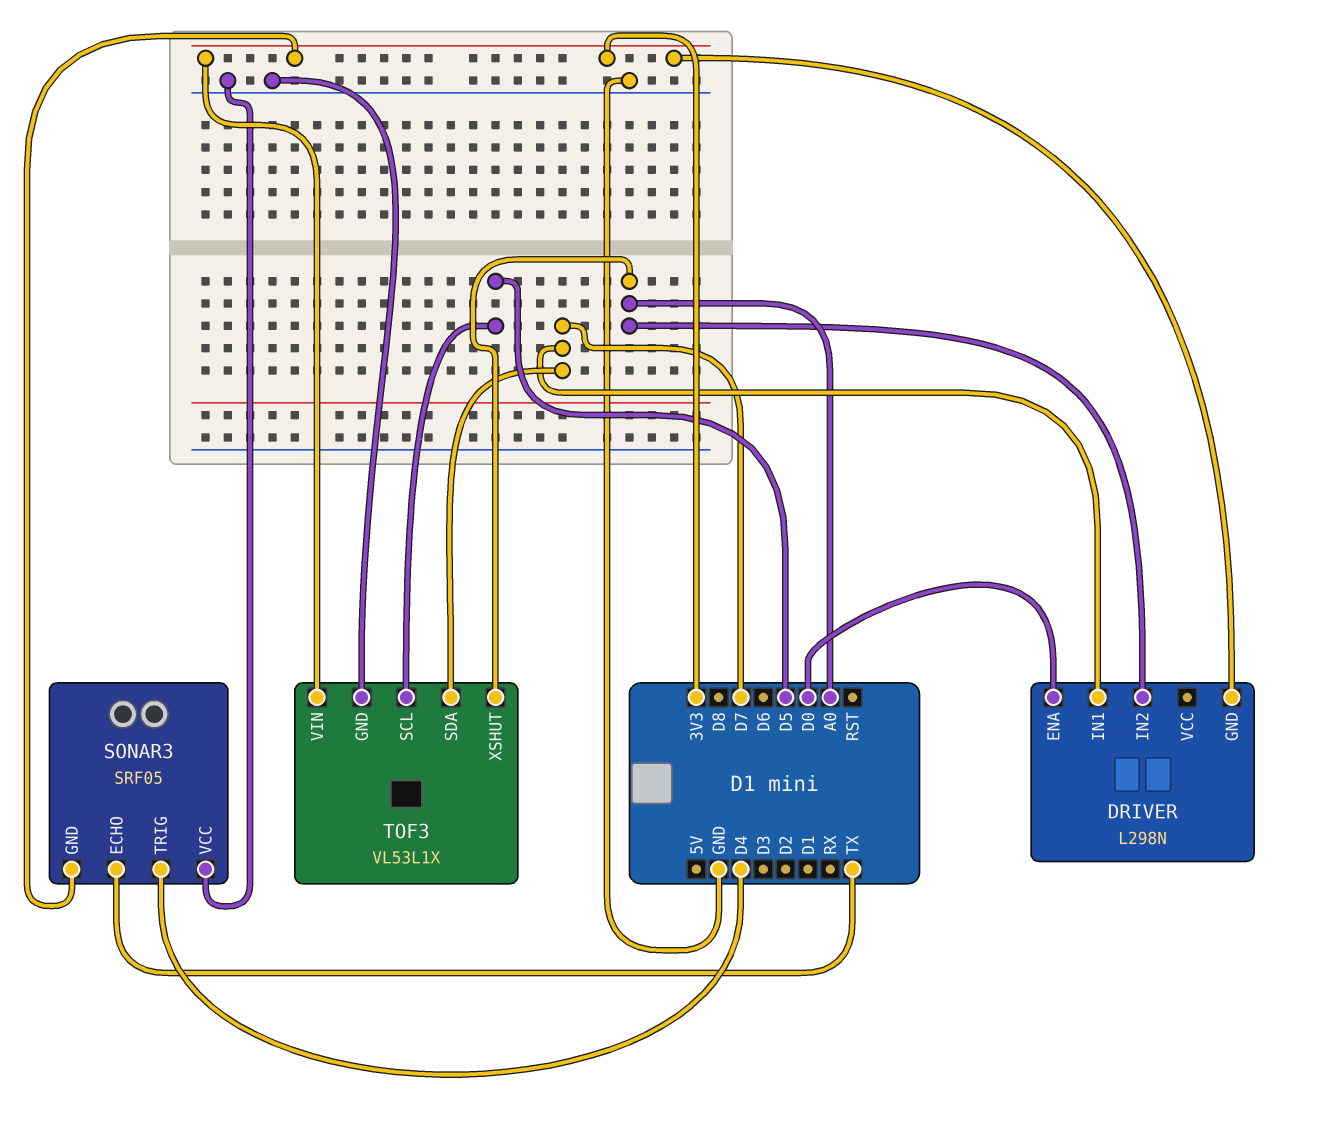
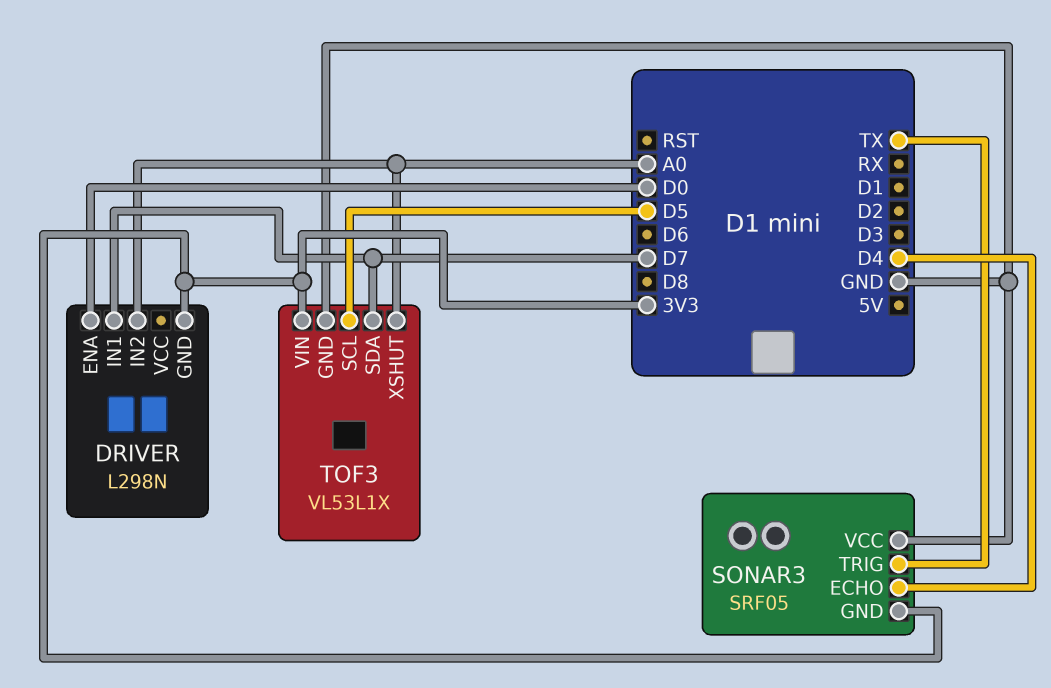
SONAR3 pin ECHO: TX -> D4
SONAR3 pin TRIG: D4 -> TX

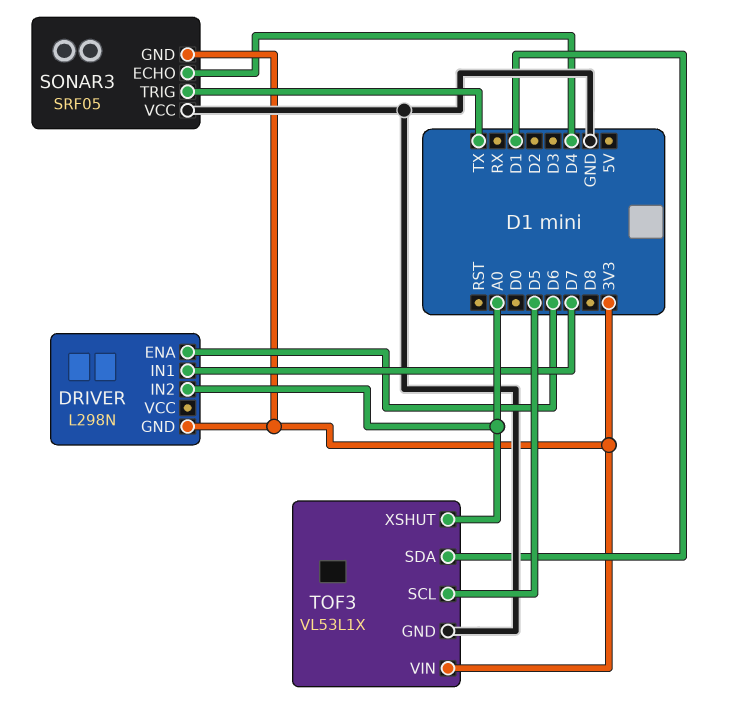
DRIVER pin ENA: D0 -> D6
TOF3 pin SDA: D7 -> D1

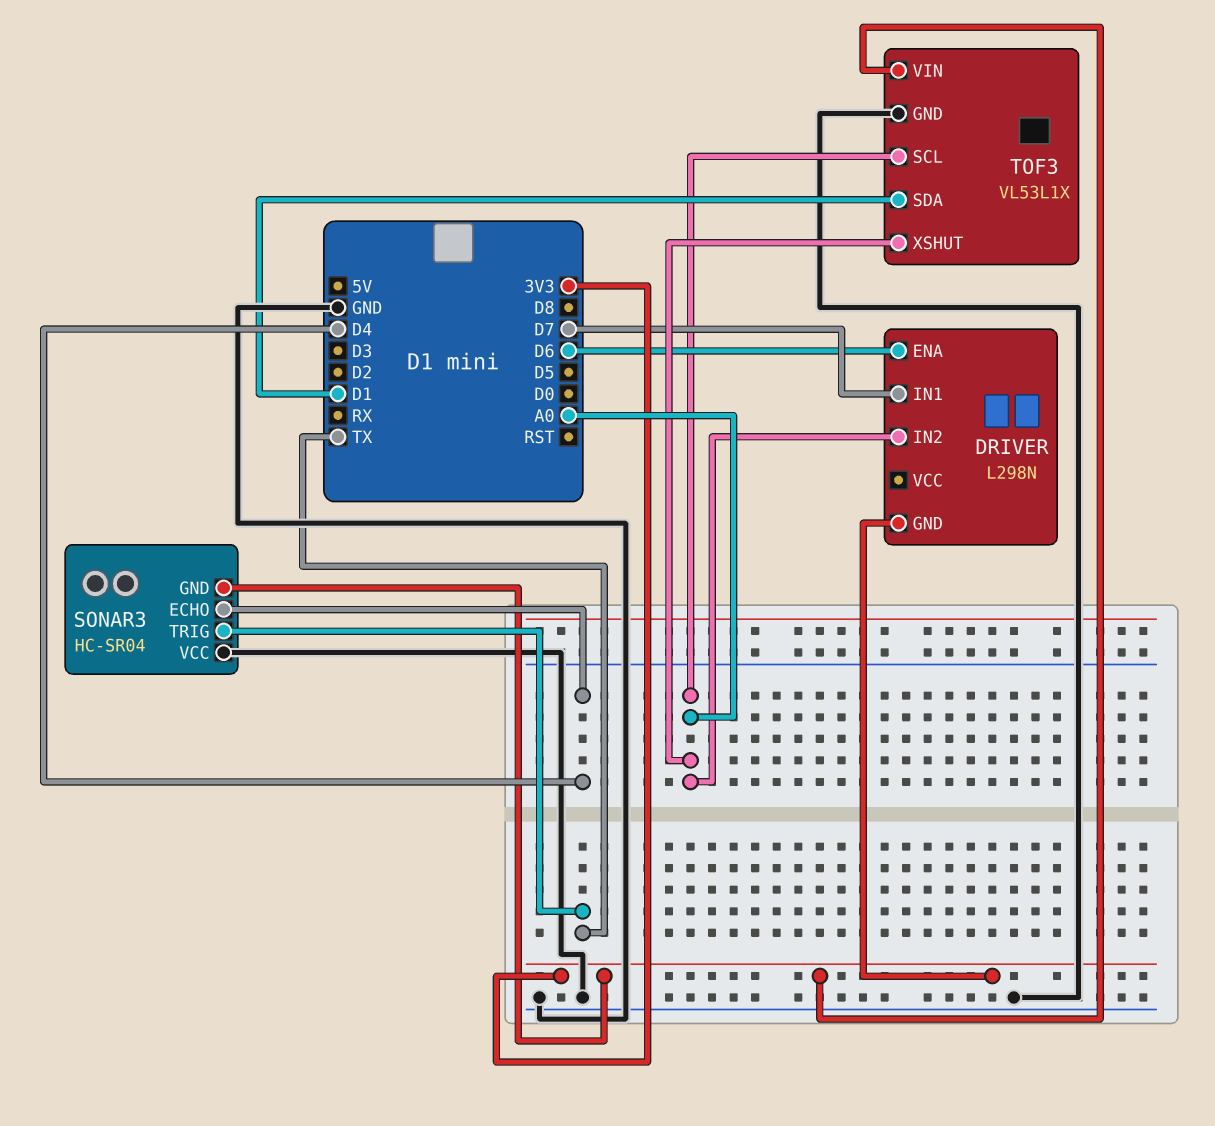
SONAR3: SRF05 -> HC-SR04
TOF3 pin SCL: D5 -> A0

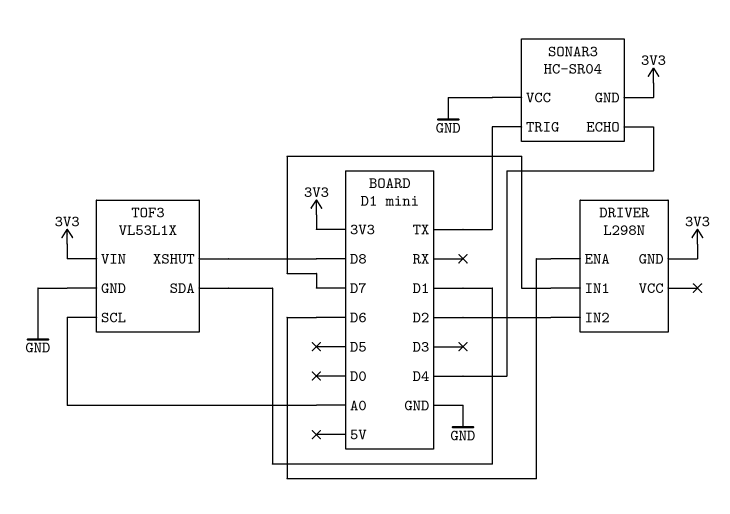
DRIVER pin IN2: A0 -> D2
TOF3 pin XSHUT: A0 -> D8

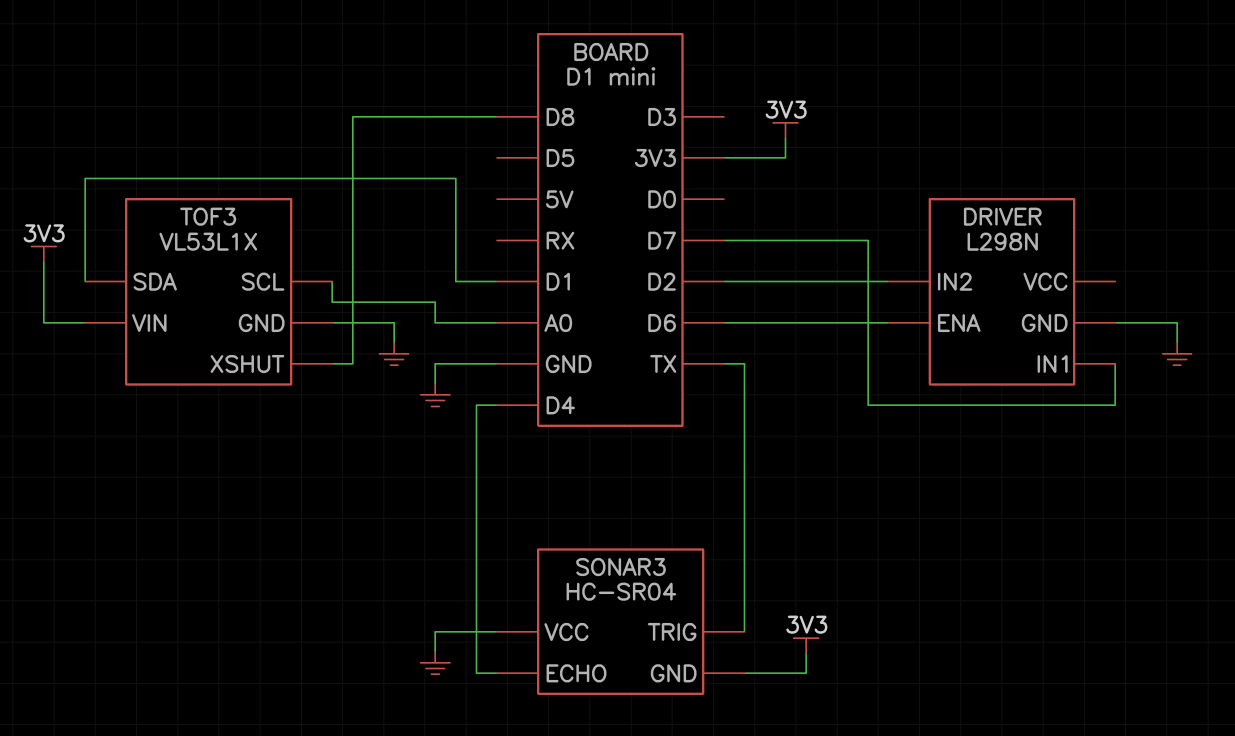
DRIVER pin GND: 3V3 -> GND

